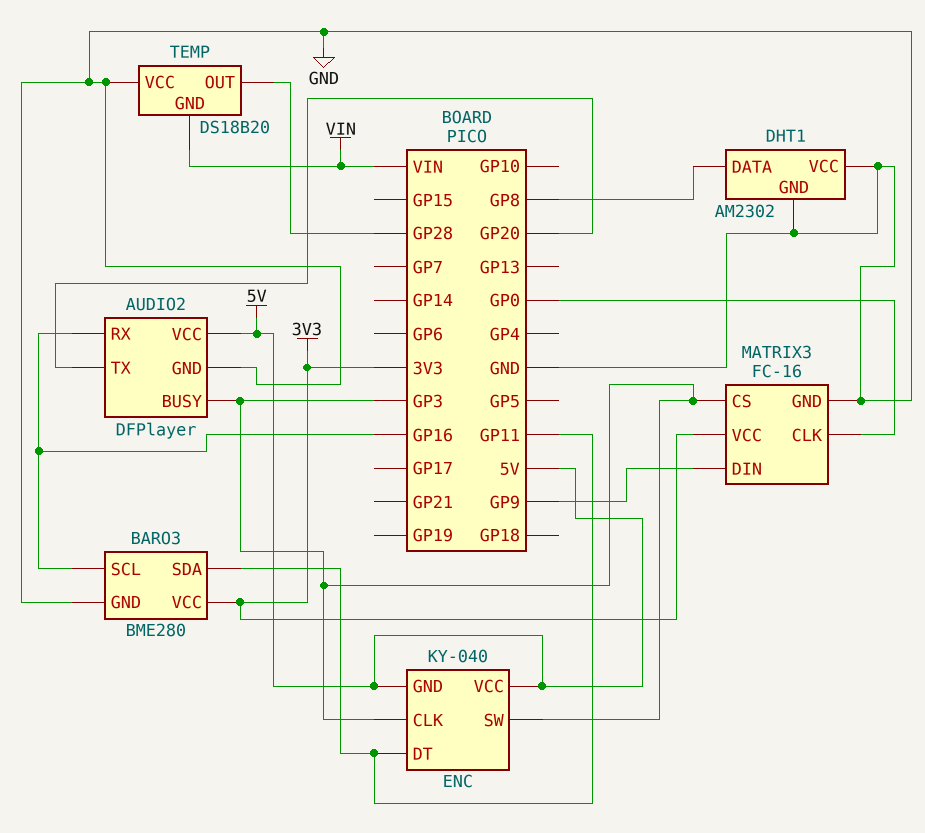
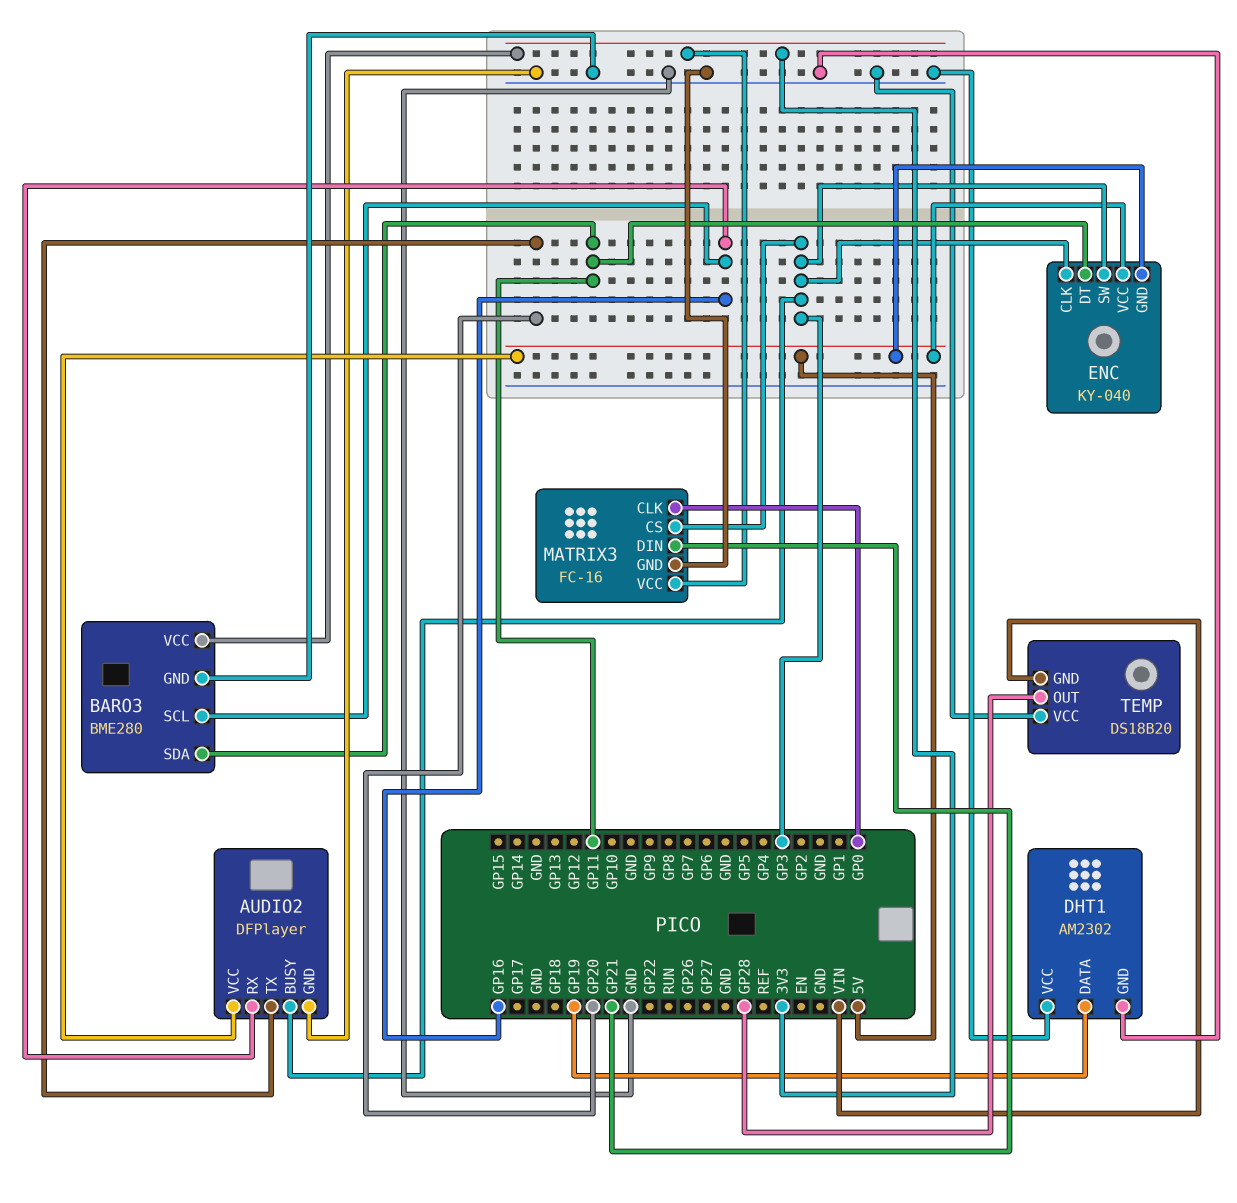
DHT1 pin DATA: GP8 -> GP19
MATRIX3 pin DIN: GP9 -> GP21

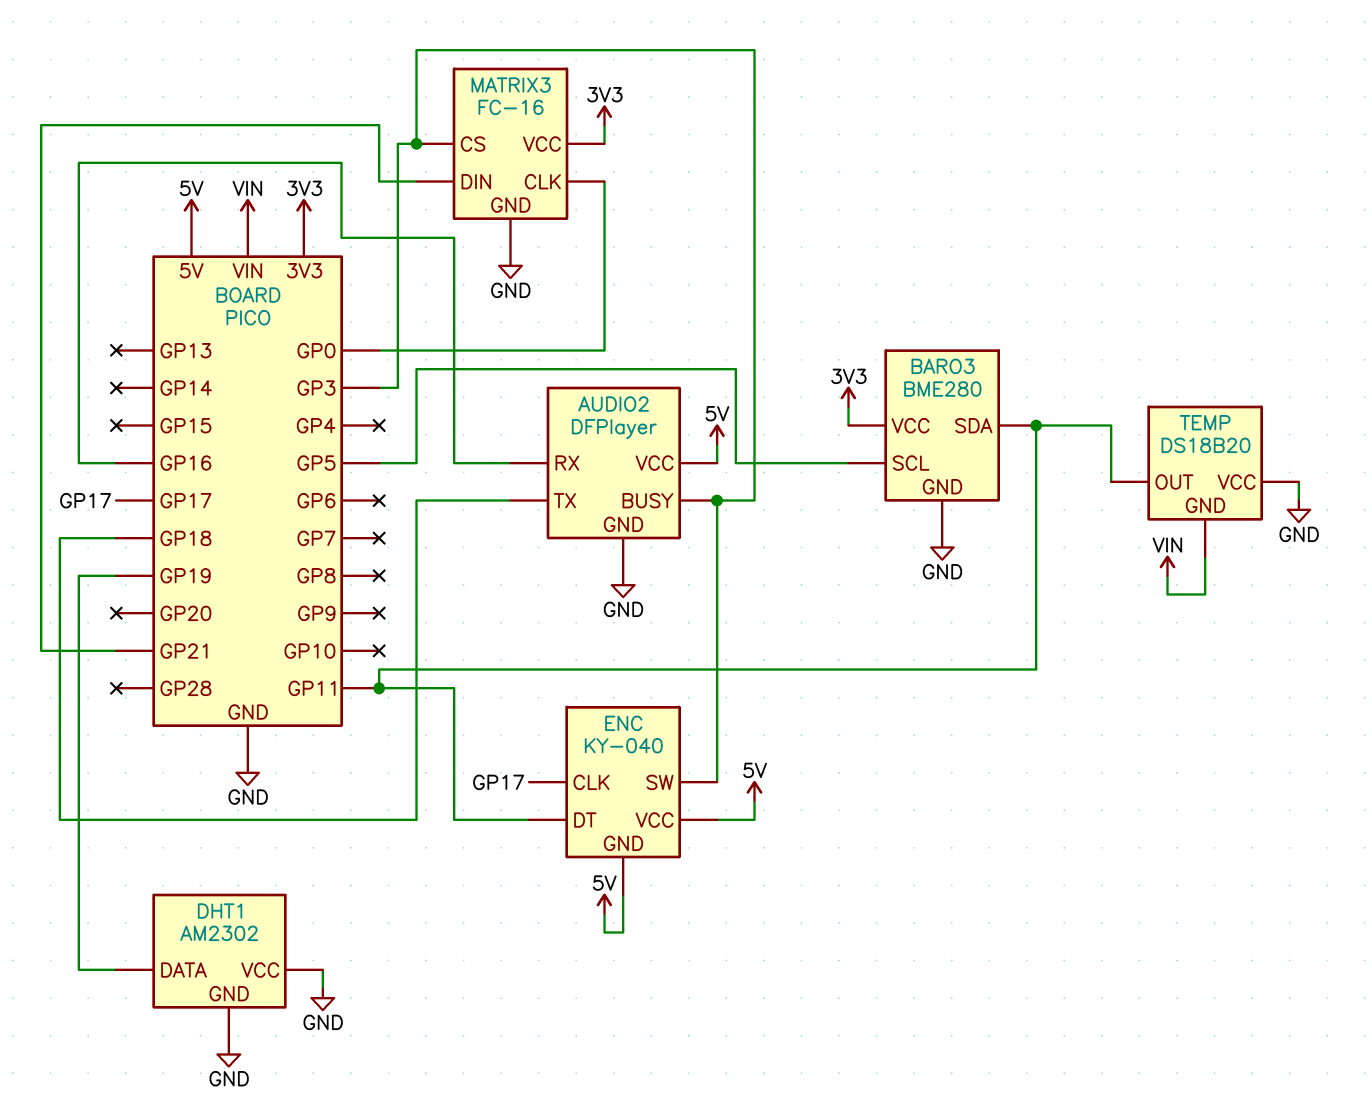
AUDIO2 pin TX: GP20 -> GP18
BARO3 pin SCL: GP16 -> GP5
ENC pin CLK: GP3 -> GP17
TEMP pin OUT: GP28 -> GP11

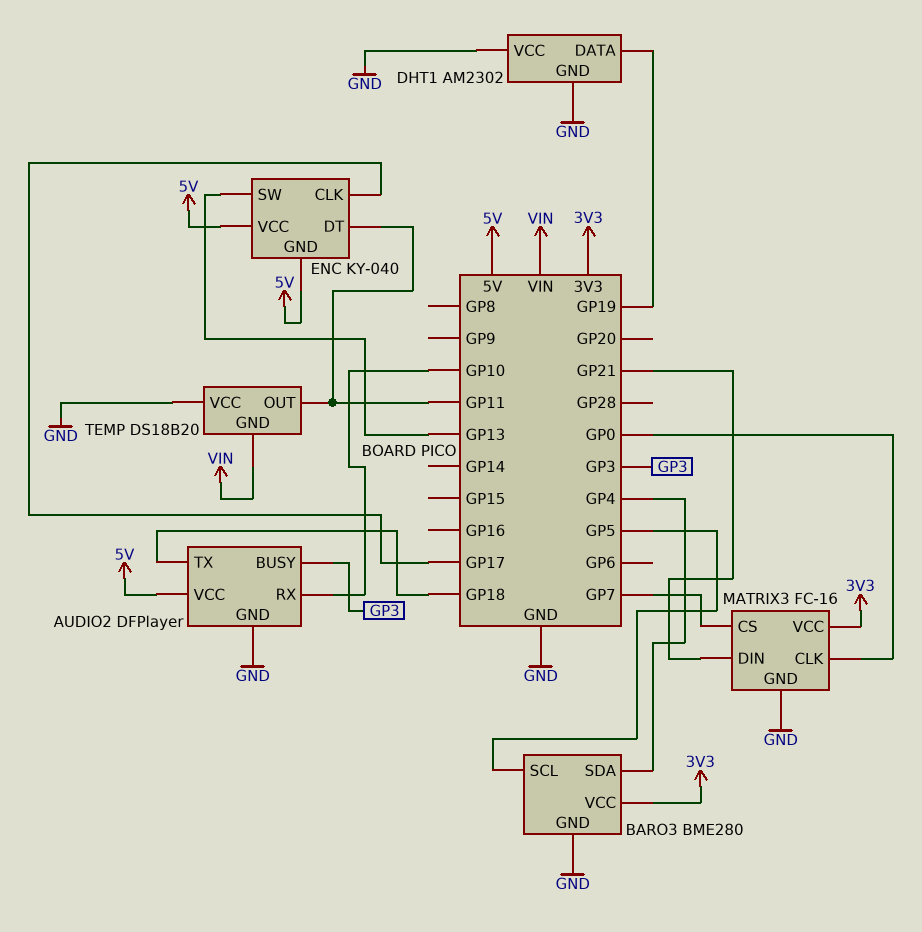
AUDIO2 pin RX: GP16 -> GP10
BARO3 pin SDA: GP11 -> GP4
ENC pin SW: GP3 -> GP13
MATRIX3 pin CS: GP3 -> GP7

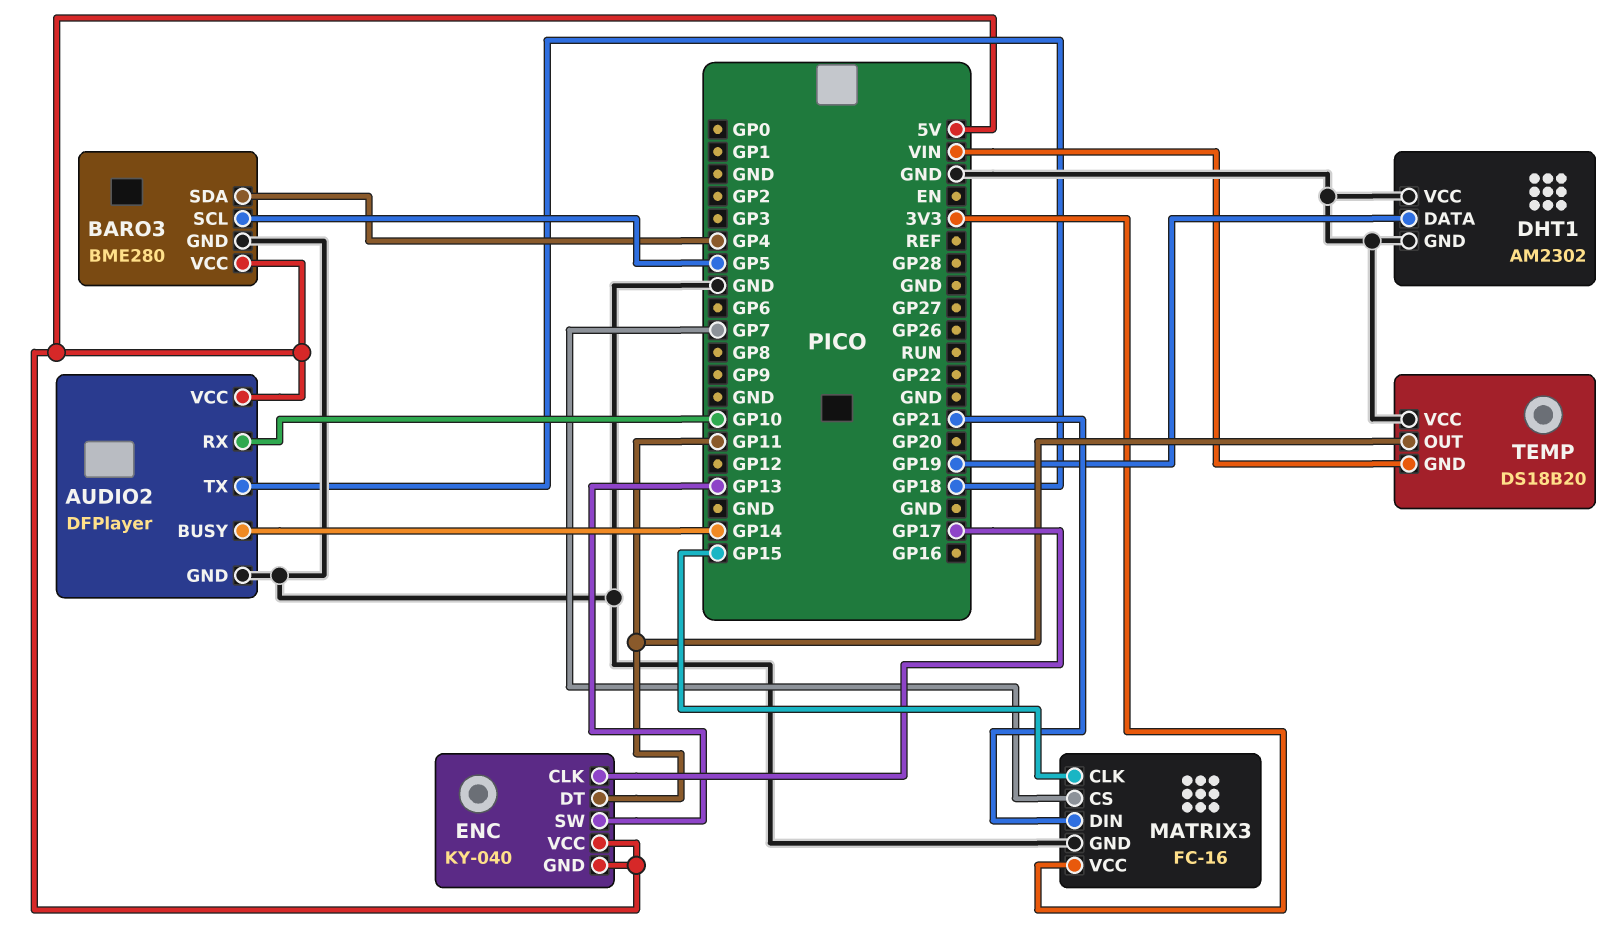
AUDIO2 pin BUSY: GP3 -> GP14
BARO3 pin VCC: 3V3 -> 5V
MATRIX3 pin CLK: GP0 -> GP15

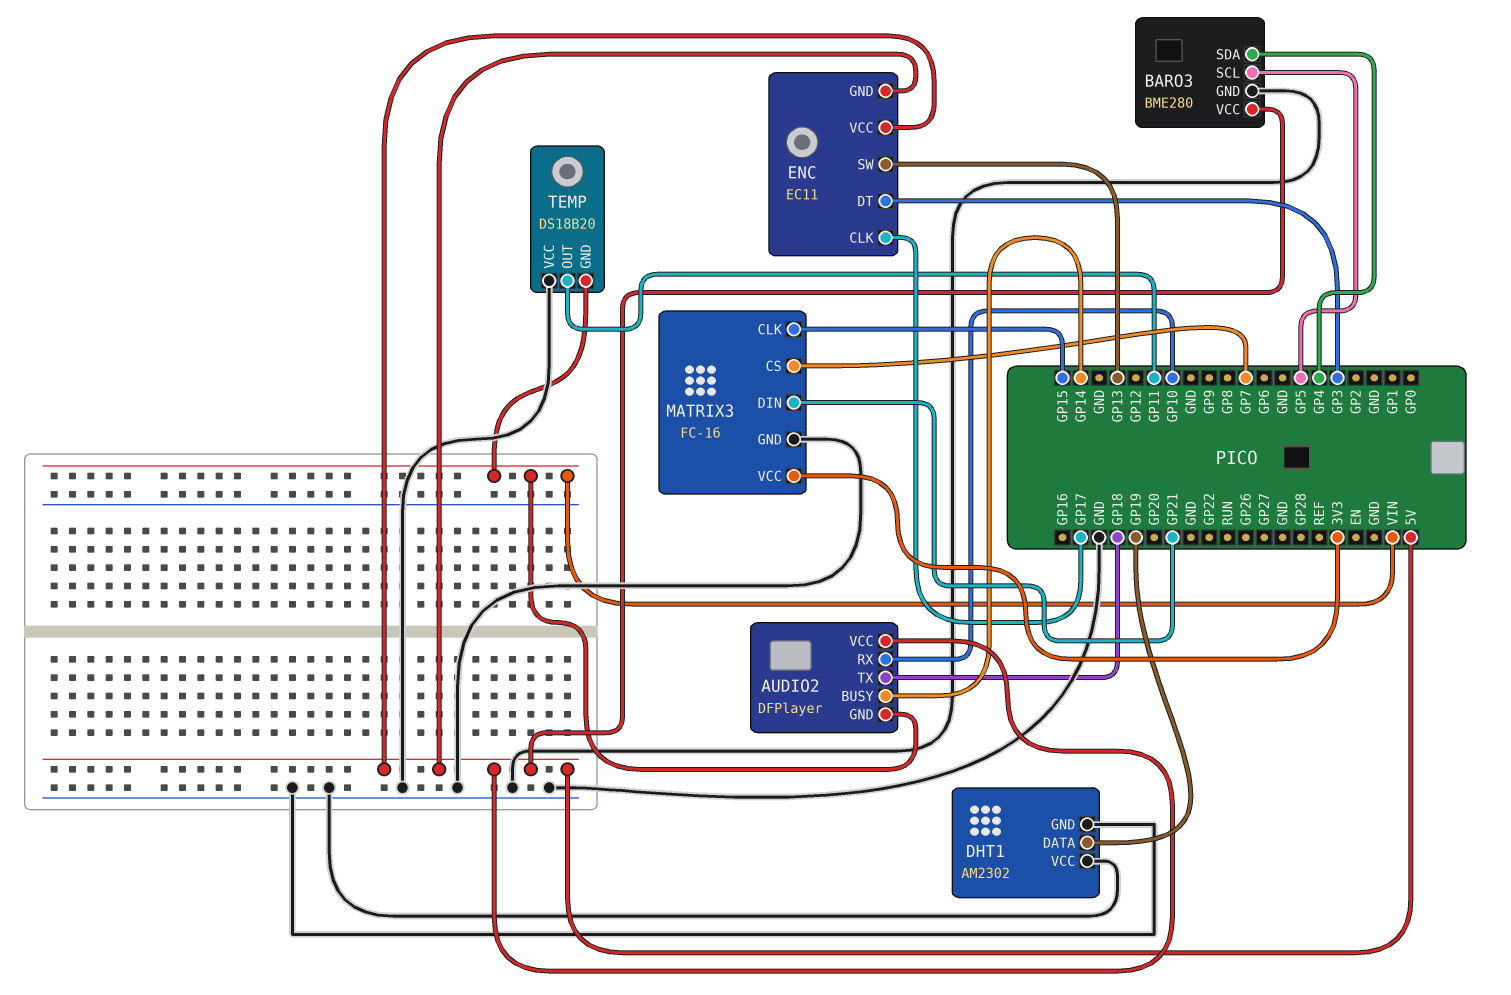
AUDIO2 pin GND: GND -> VIN
ENC: KY-040 -> EC11
ENC pin DT: GP11 -> GP3

